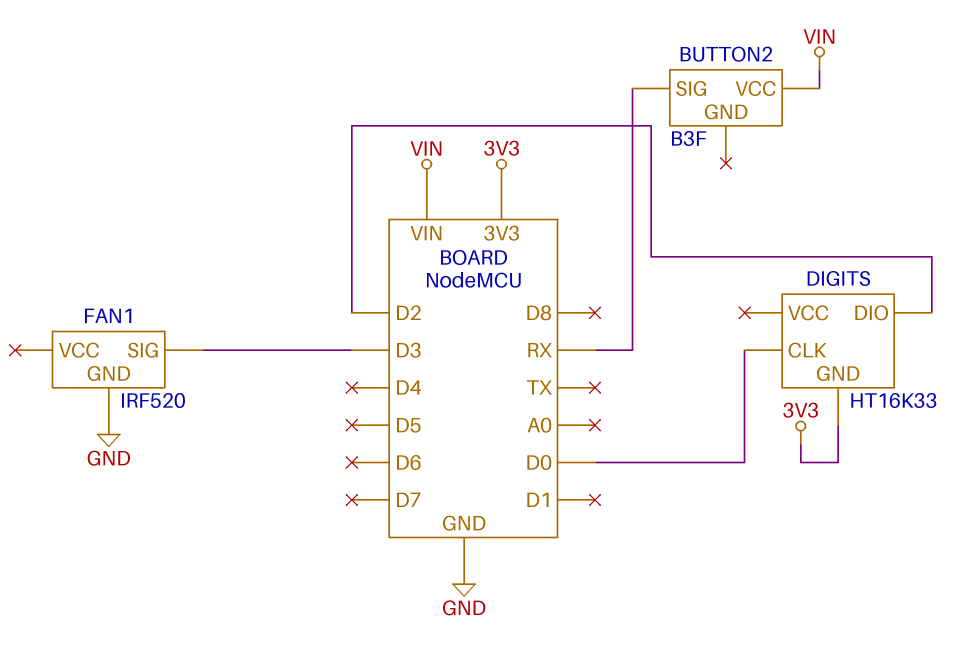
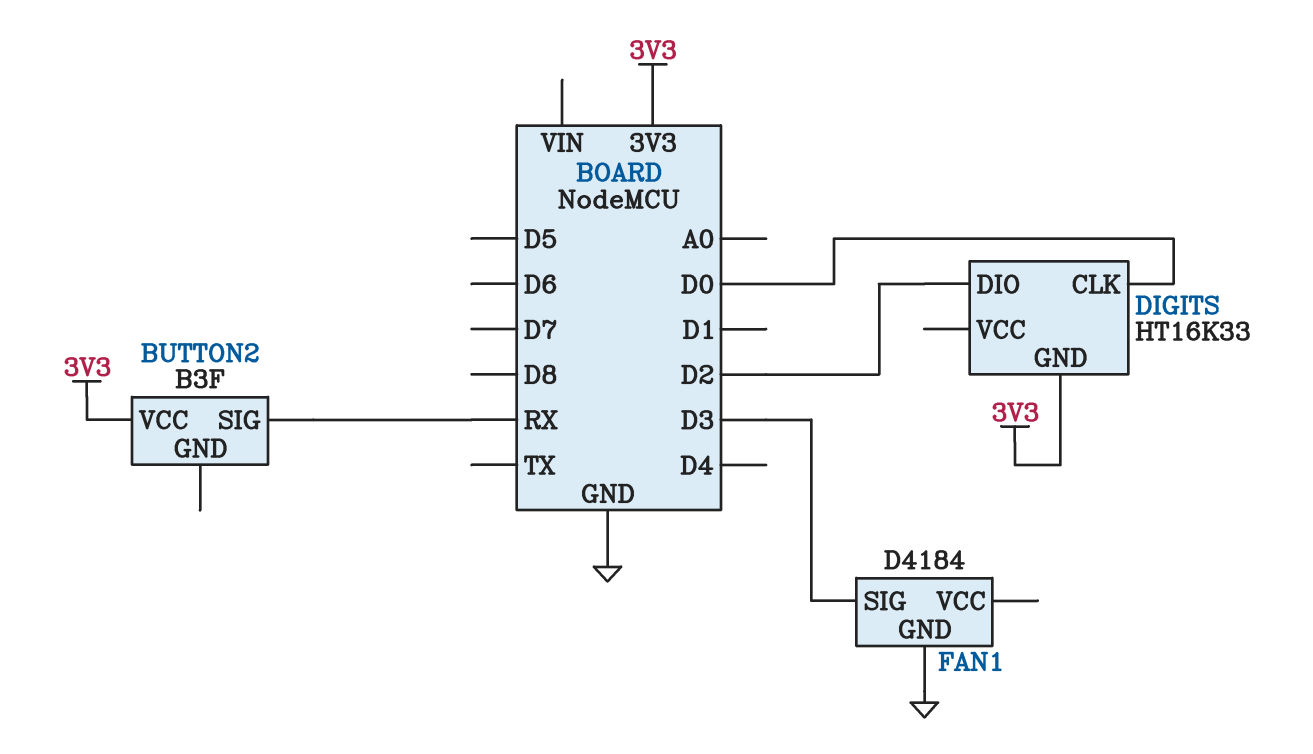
BUTTON2 pin VCC: VIN -> 3V3
FAN1: IRF520 -> D4184

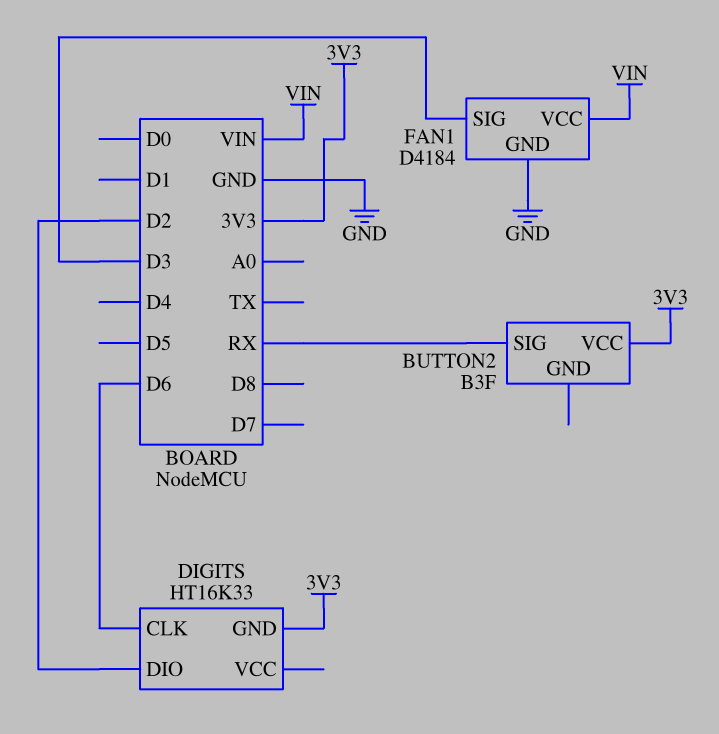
DIGITS pin CLK: D0 -> D6
FAN1 pin VCC: none -> VIN

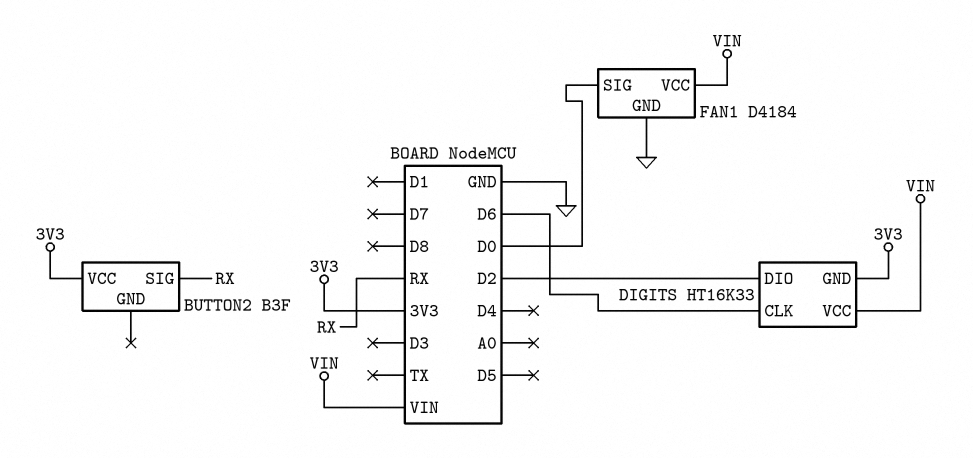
DIGITS pin VCC: none -> VIN
FAN1 pin SIG: D3 -> D0

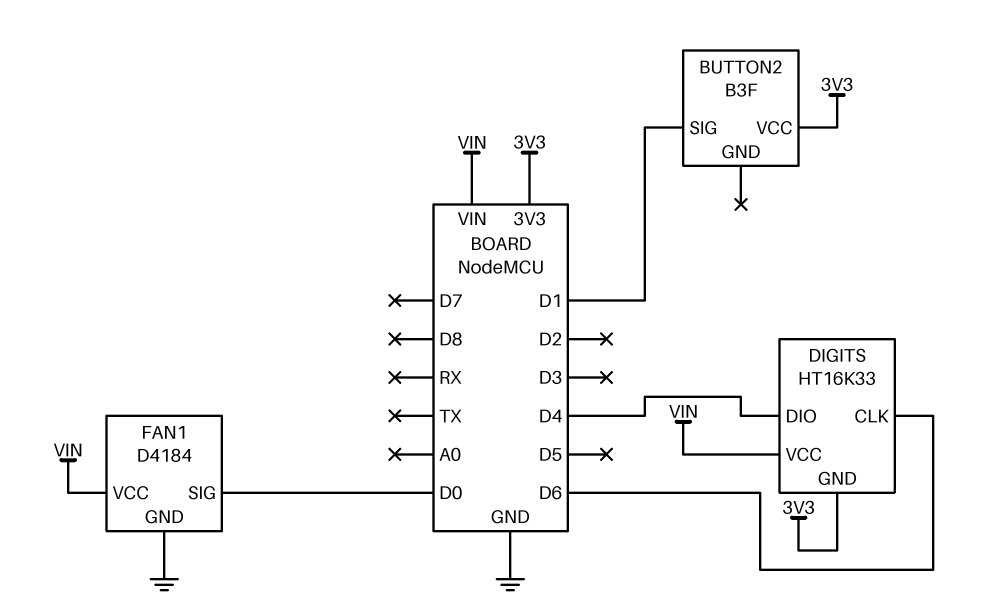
BUTTON2 pin SIG: RX -> D1
DIGITS pin DIO: D2 -> D4

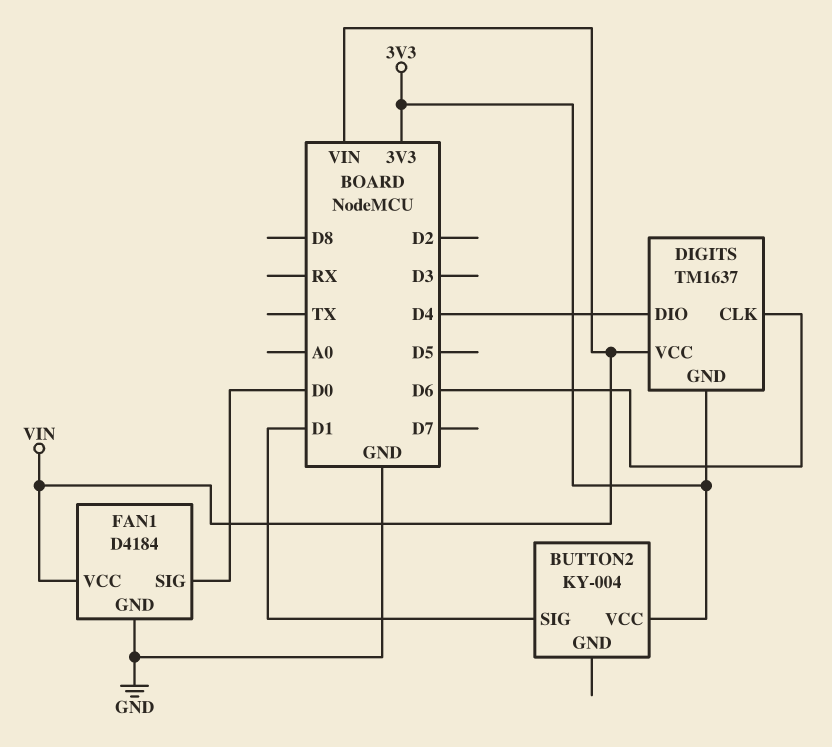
BUTTON2: B3F -> KY-004
DIGITS: HT16K33 -> TM1637

